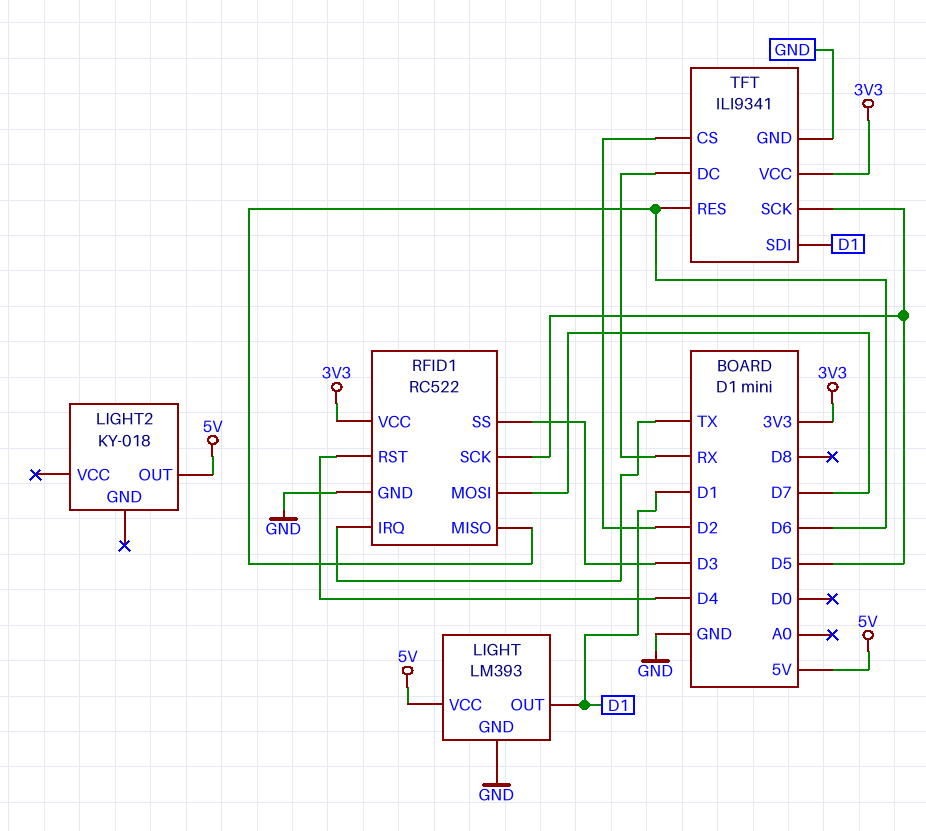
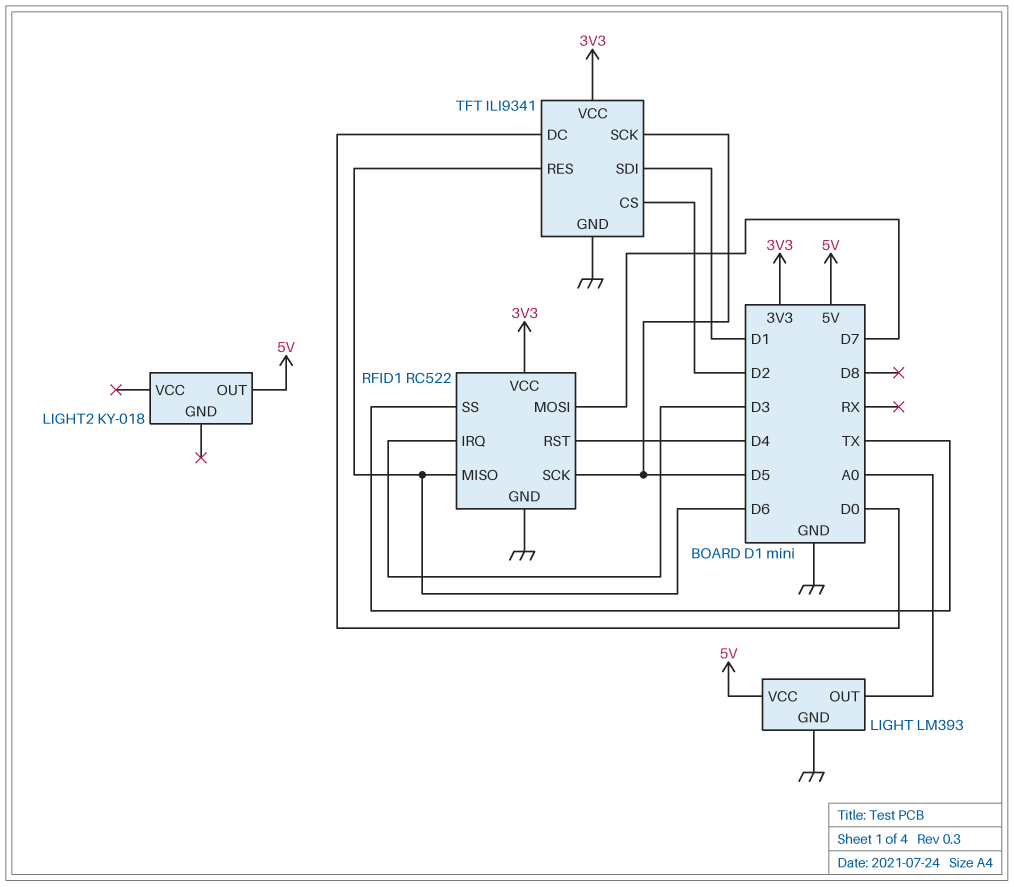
LIGHT pin OUT: D1 -> A0
RFID1 pin IRQ: TX -> D3
RFID1 pin SS: D3 -> TX
TFT pin DC: RX -> D0

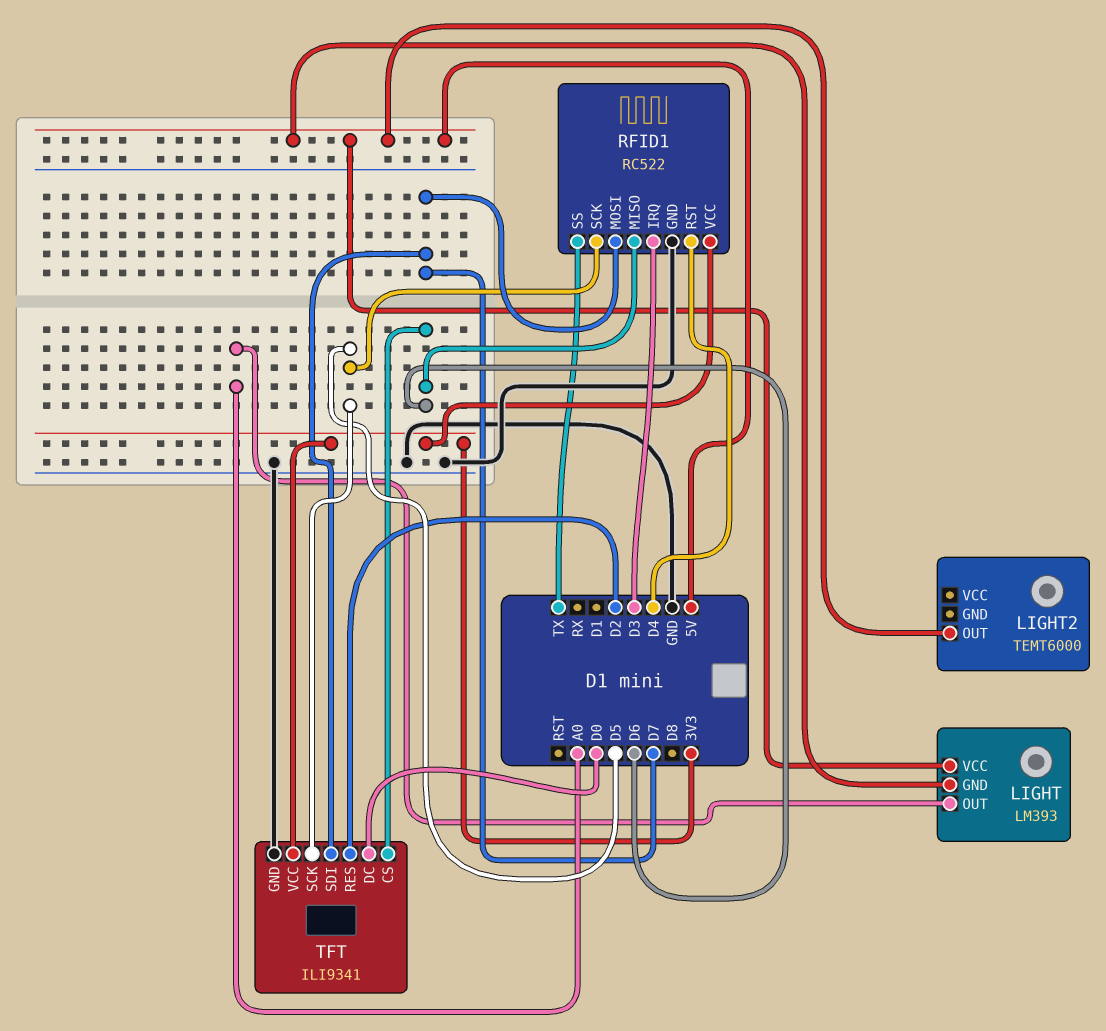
LIGHT pin GND: GND -> 5V
LIGHT2: KY-018 -> TEMT6000
TFT pin CS: D2 -> D6
TFT pin RES: D6 -> D2
TFT pin SDI: D1 -> D7

